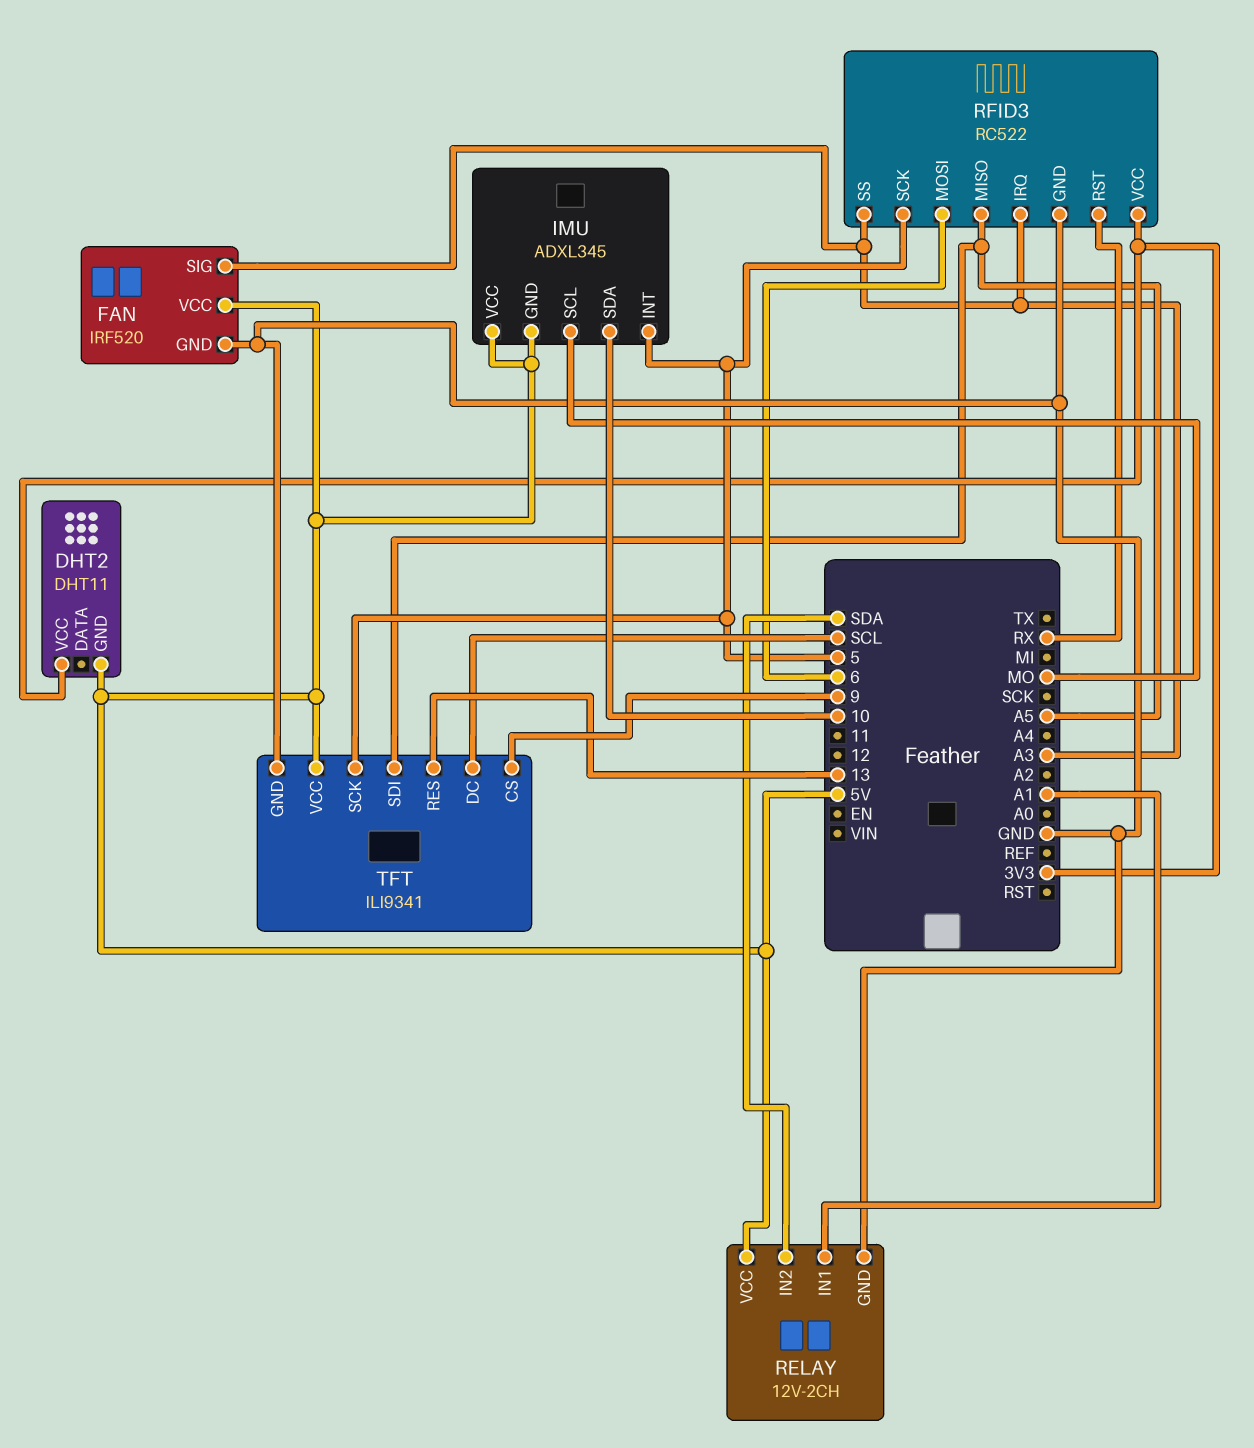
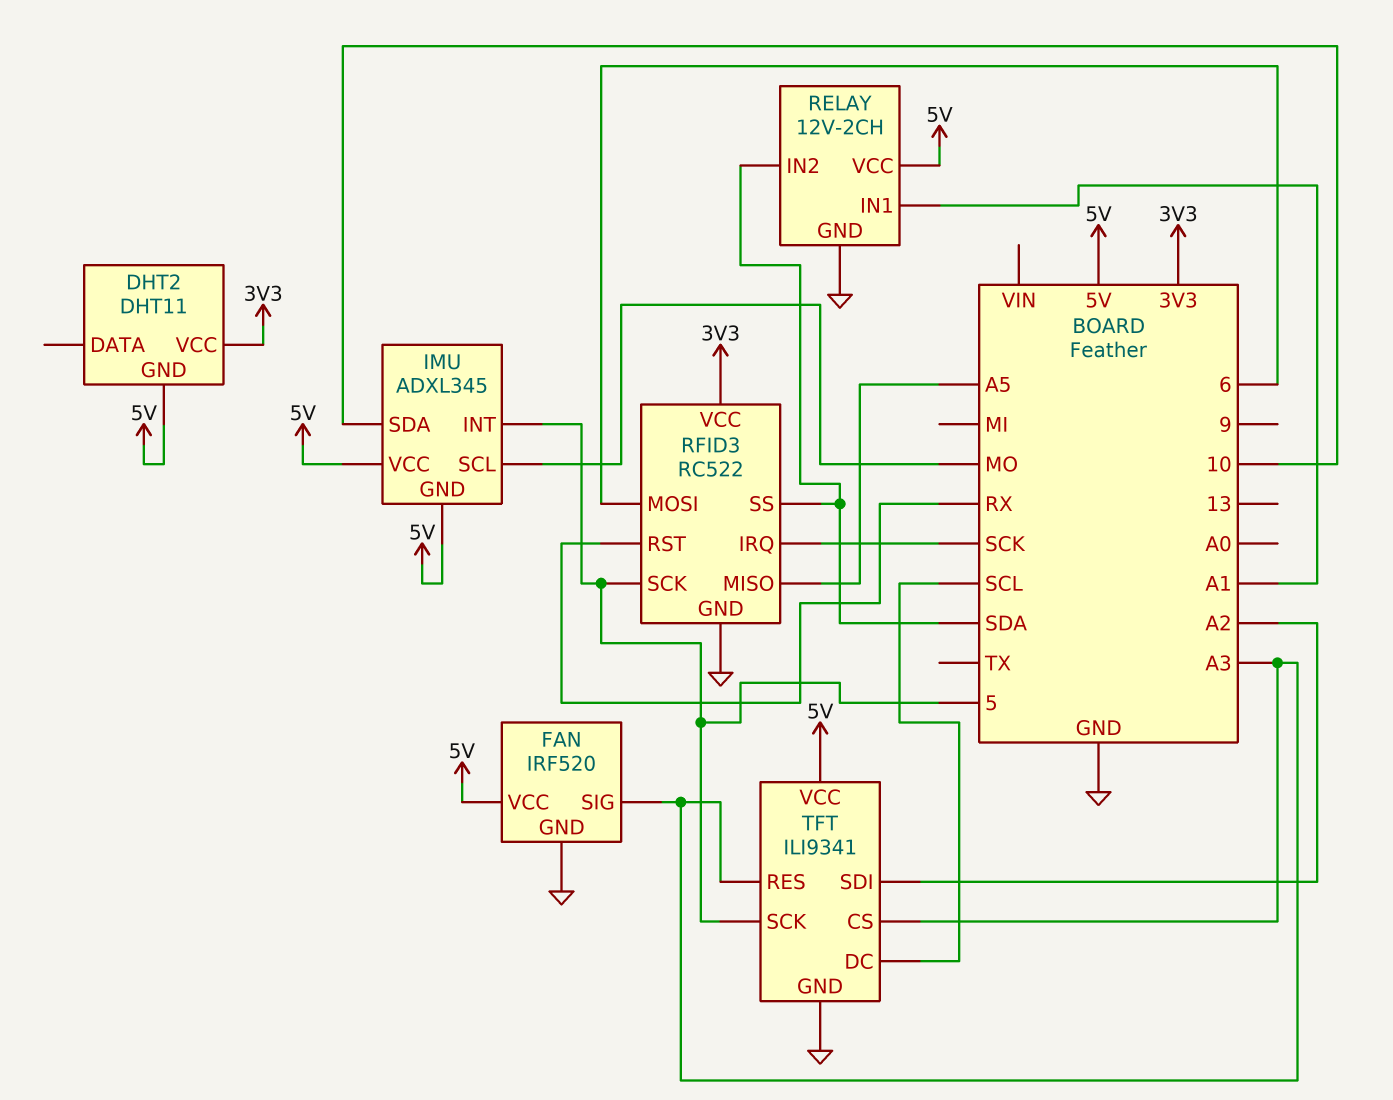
RFID3 pin IRQ: A3 -> SCK
RFID3 pin SS: A3 -> SDA
TFT pin CS: 9 -> A3
TFT pin RES: 13 -> A3
TFT pin SDI: A5 -> A2

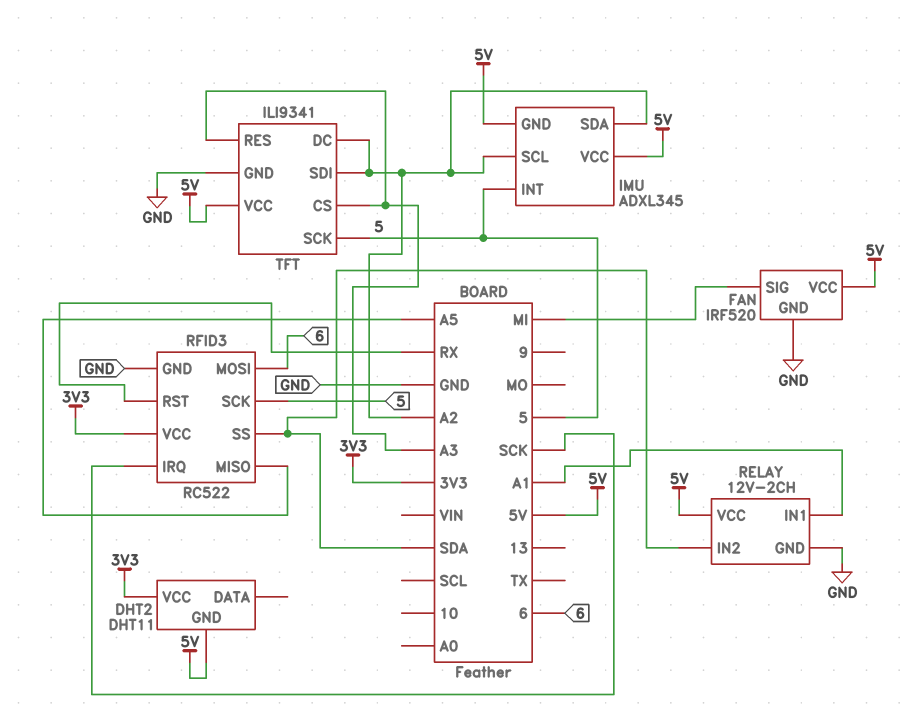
FAN pin SIG: A3 -> MI
IMU pin SCL: MO -> A2
IMU pin SDA: 10 -> A2
TFT pin DC: SCL -> A2

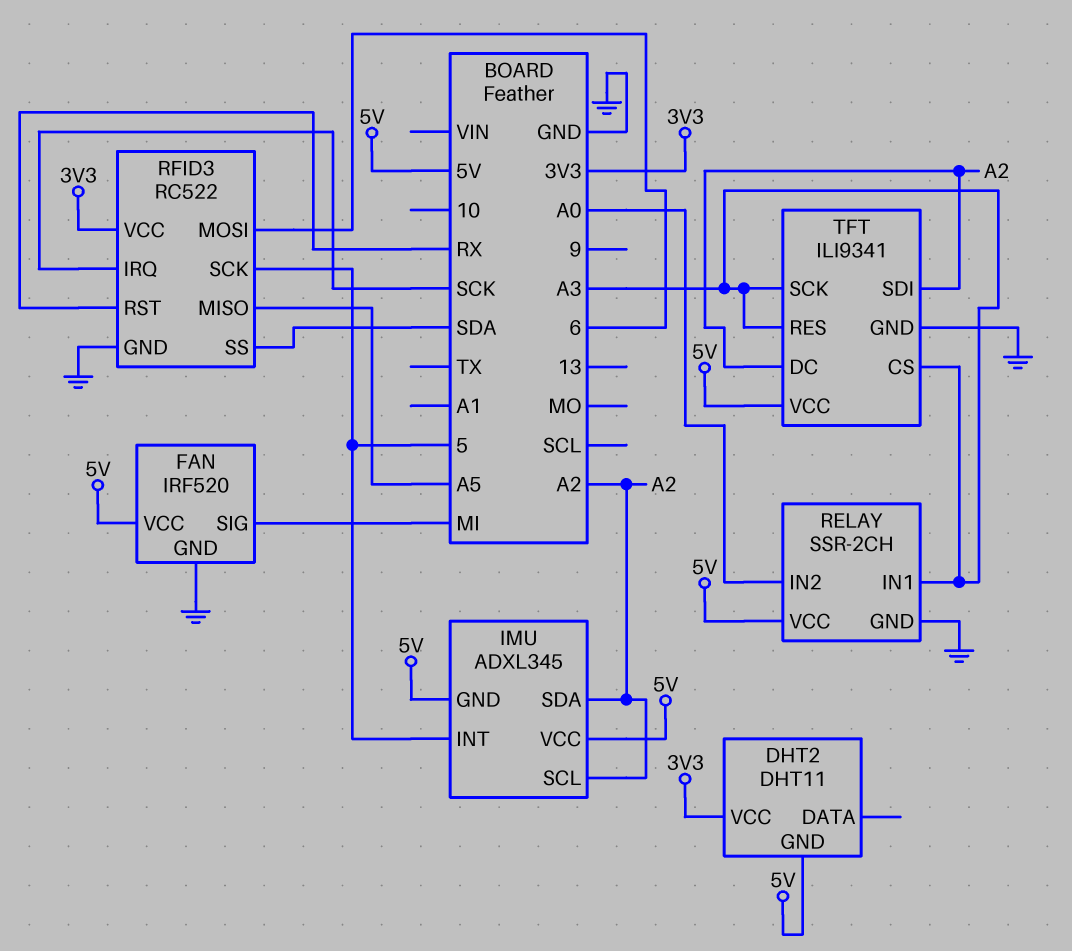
RELAY: 12V-2CH -> SSR-2CH
RELAY pin IN1: A1 -> A3
RELAY pin IN2: SDA -> A0
TFT pin SCK: 5 -> A3

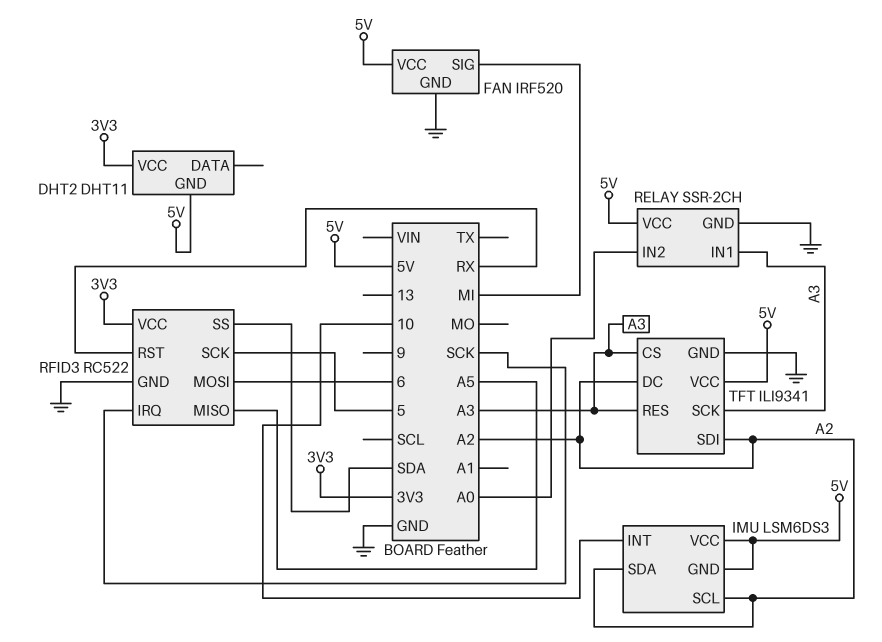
IMU: ADXL345 -> LSM6DS3
IMU pin INT: 5 -> 10

